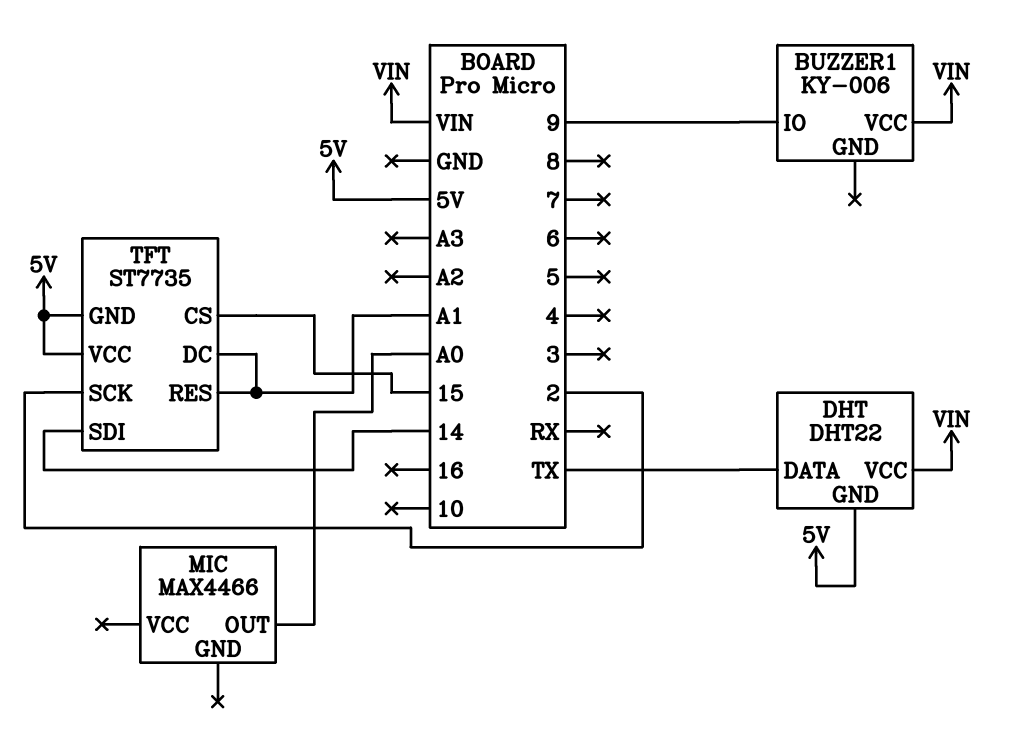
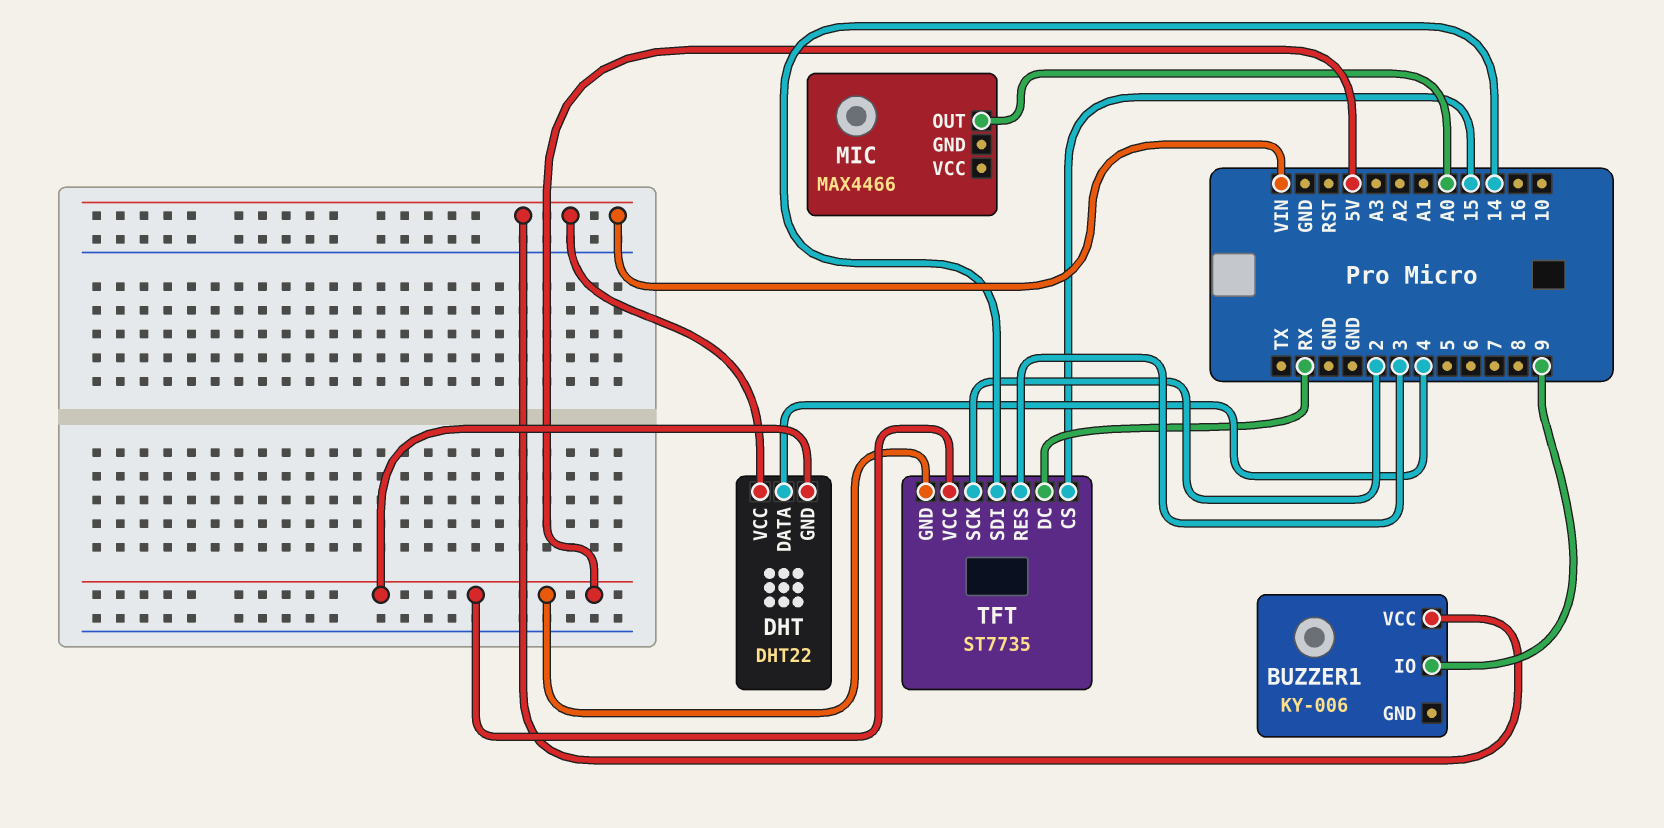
DHT pin DATA: TX -> 4
TFT pin DC: A1 -> RX
TFT pin RES: A1 -> 3

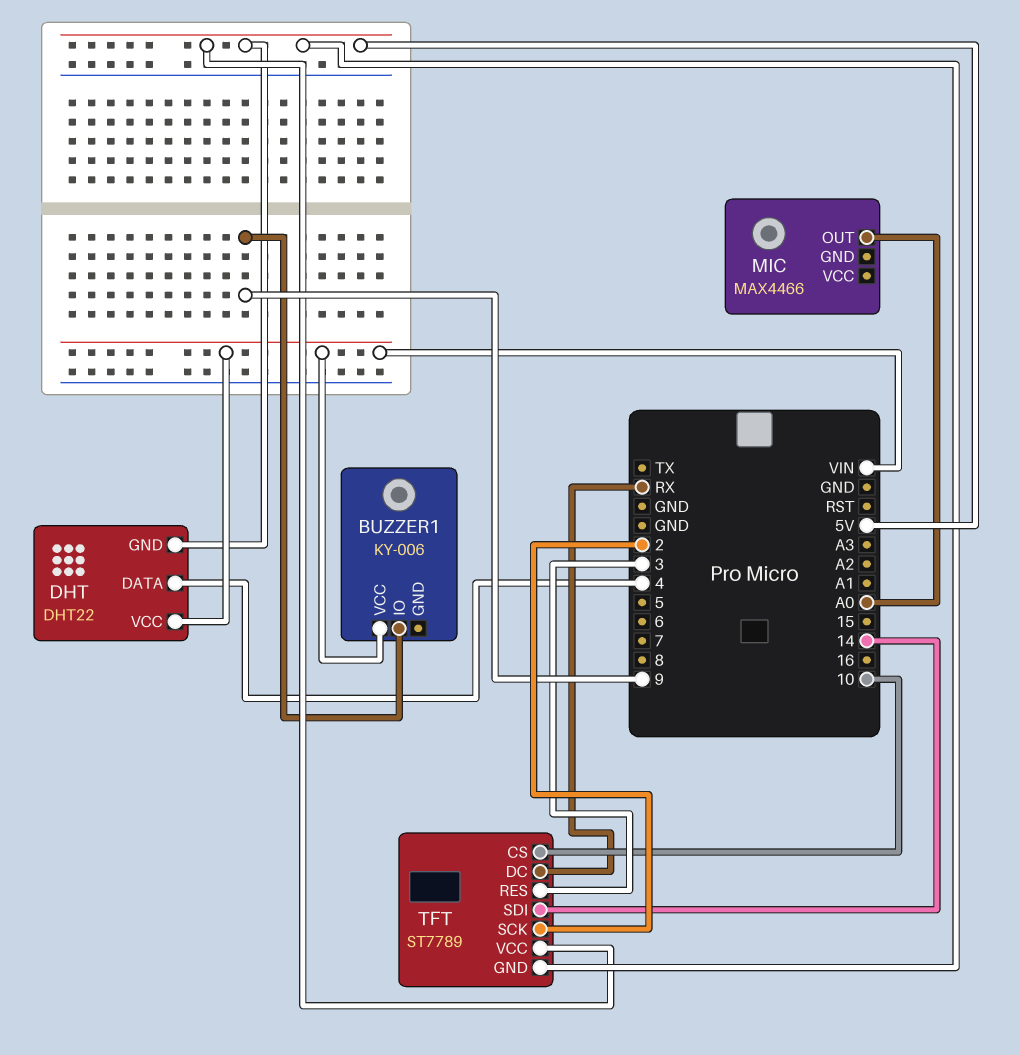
TFT: ST7735 -> ST7789
TFT pin CS: 15 -> 10

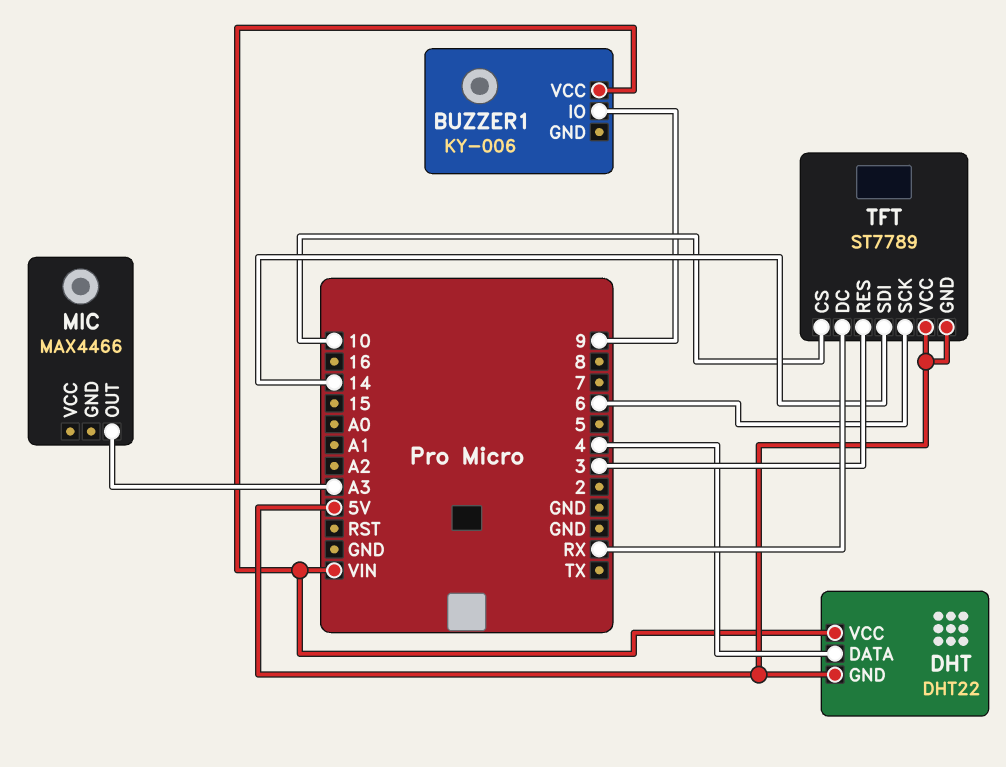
MIC pin OUT: A0 -> A3
TFT pin SCK: 2 -> 6

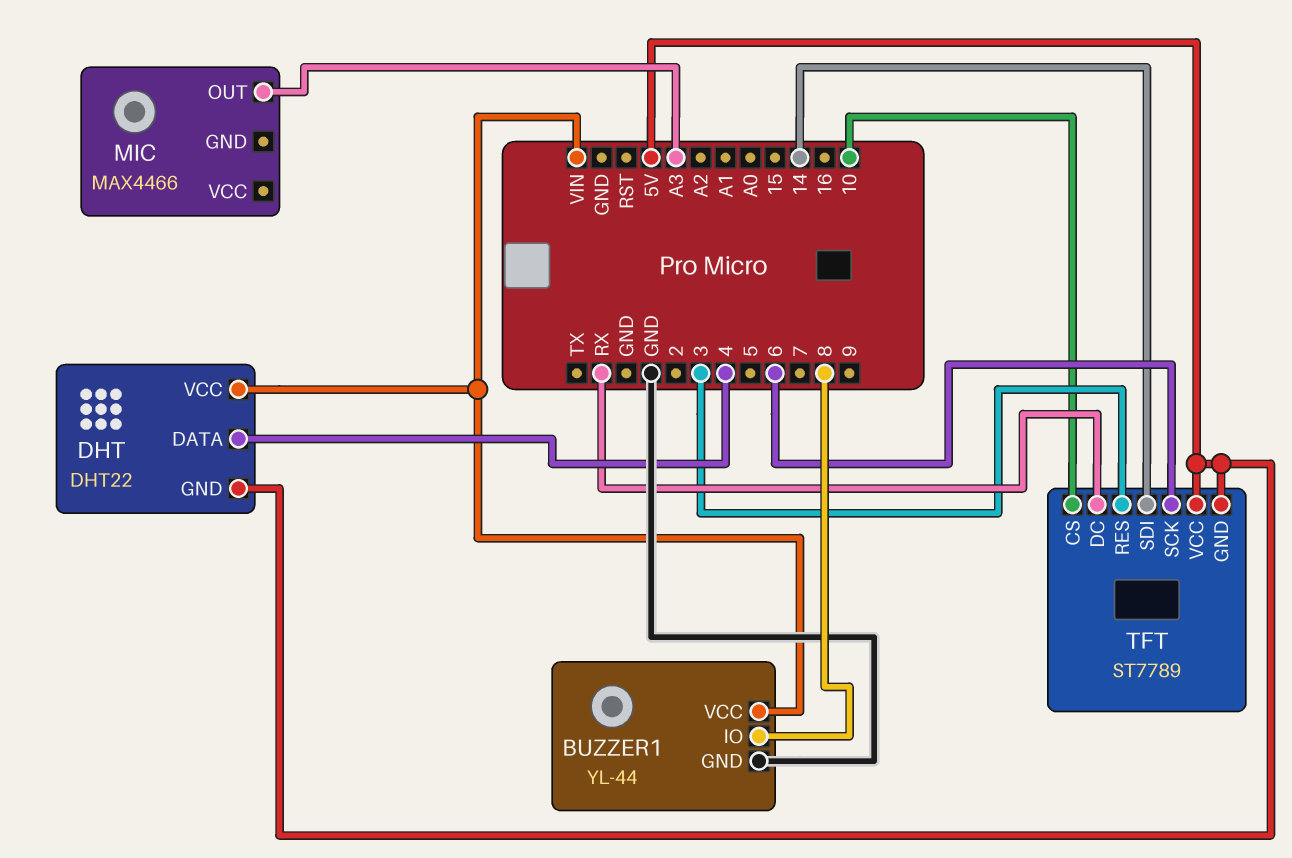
BUZZER1: KY-006 -> YL-44
BUZZER1 pin GND: none -> GND
BUZZER1 pin IO: 9 -> 8

